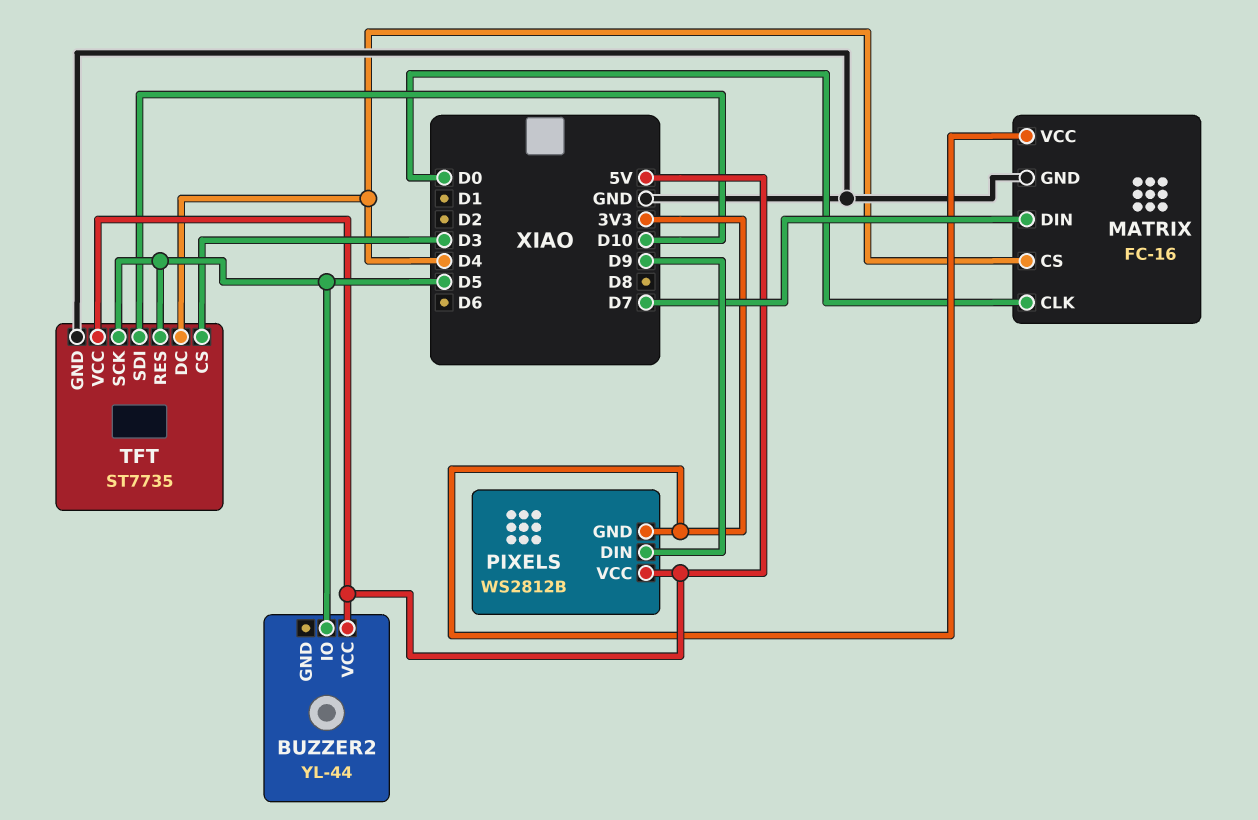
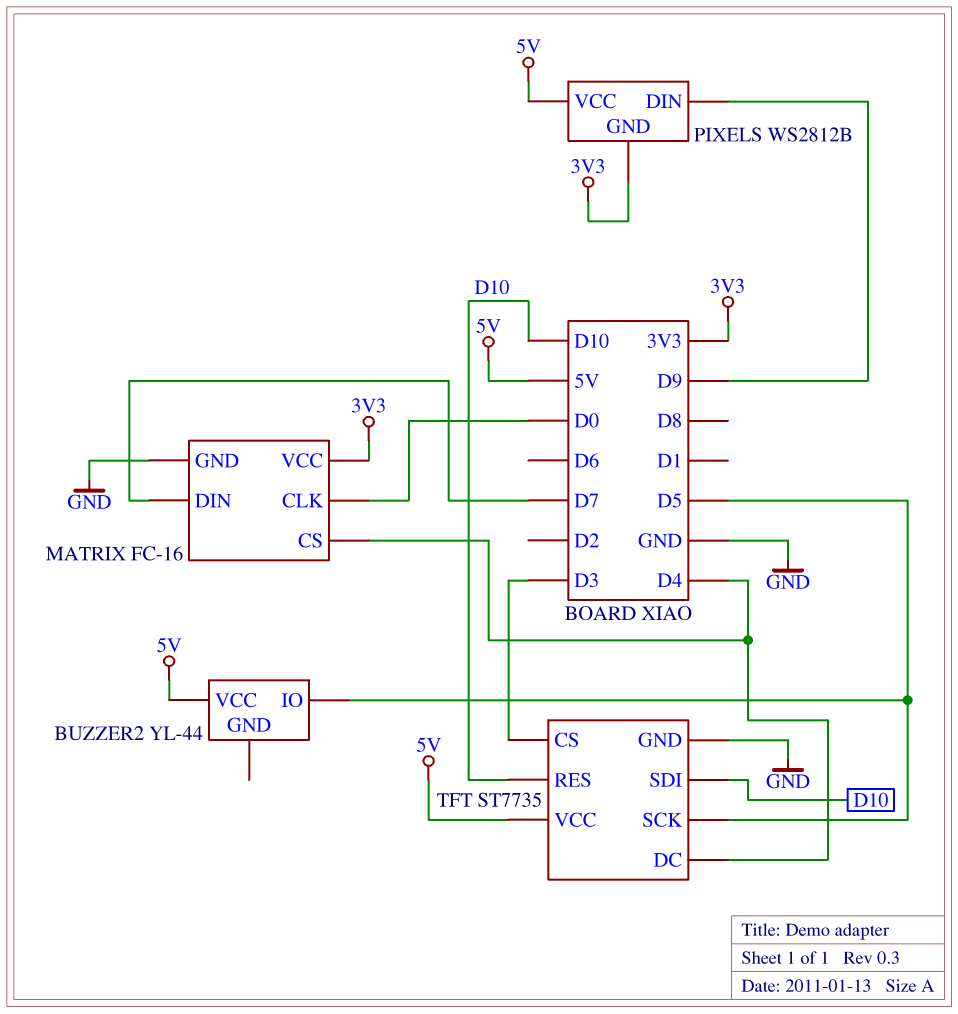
TFT pin RES: D5 -> D10

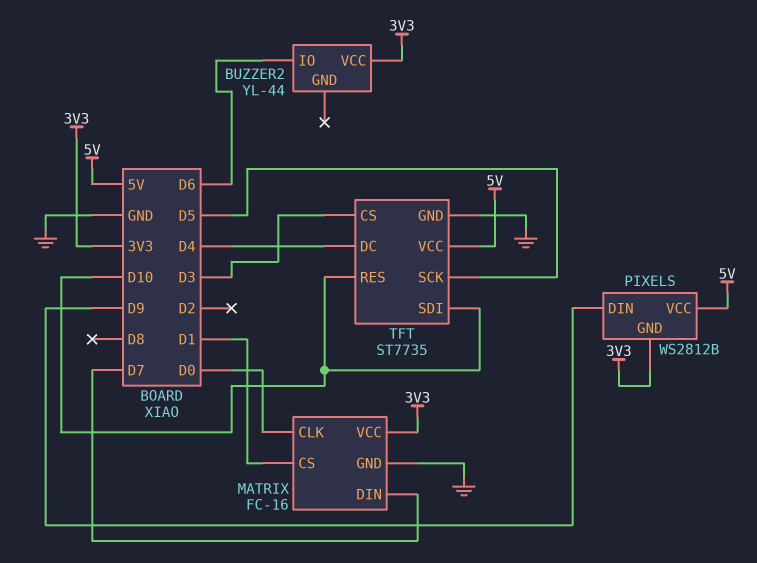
BUZZER2 pin IO: D5 -> D6
BUZZER2 pin VCC: 5V -> 3V3
MATRIX pin CS: D4 -> D1

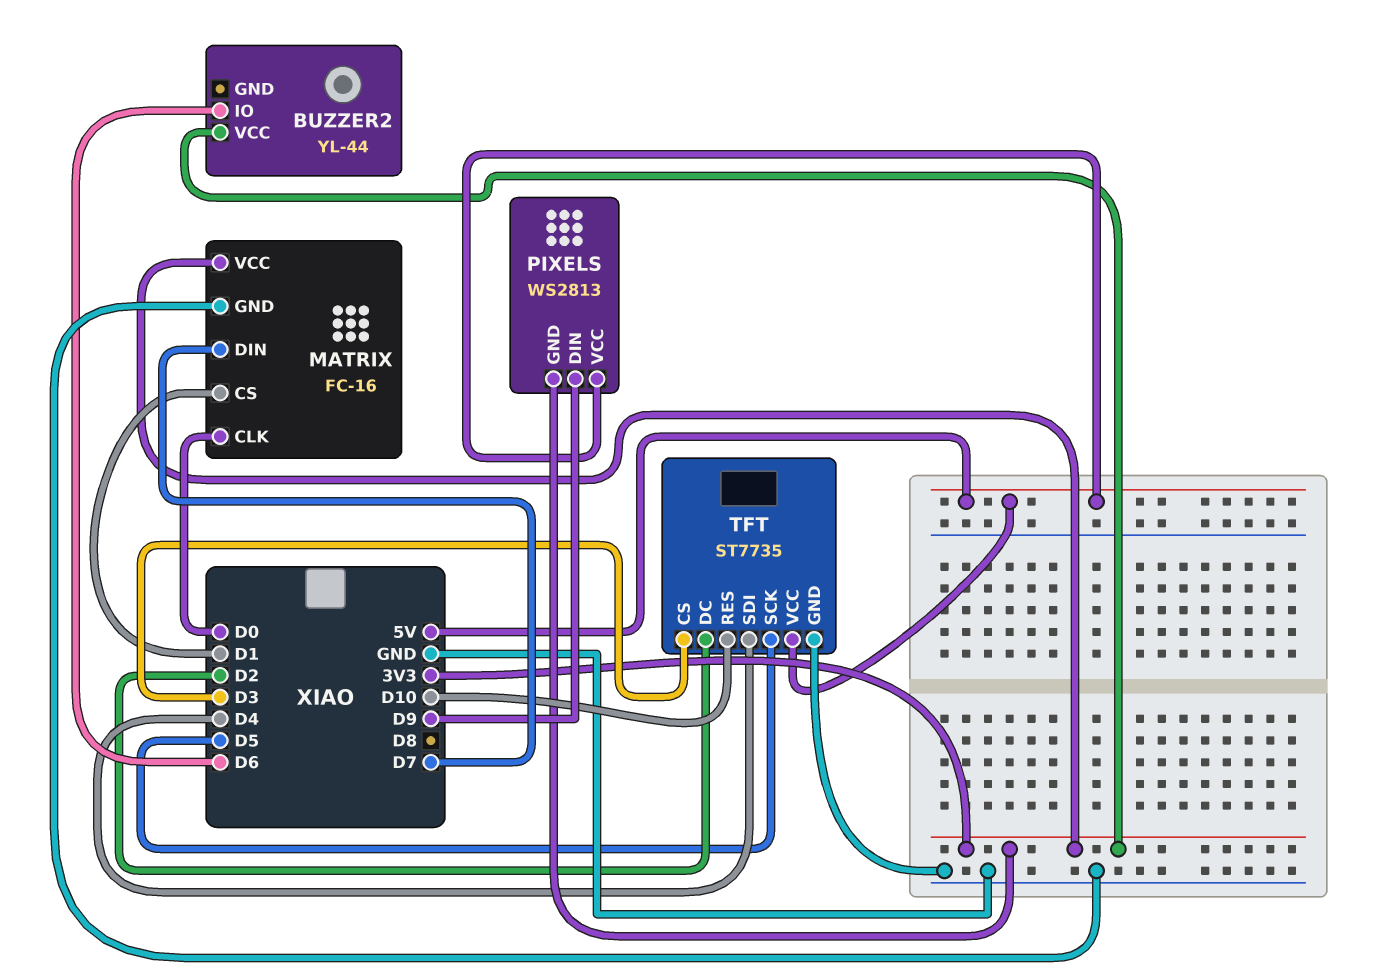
PIXELS: WS2812B -> WS2813
TFT pin DC: D4 -> D2
TFT pin SDI: D10 -> D4

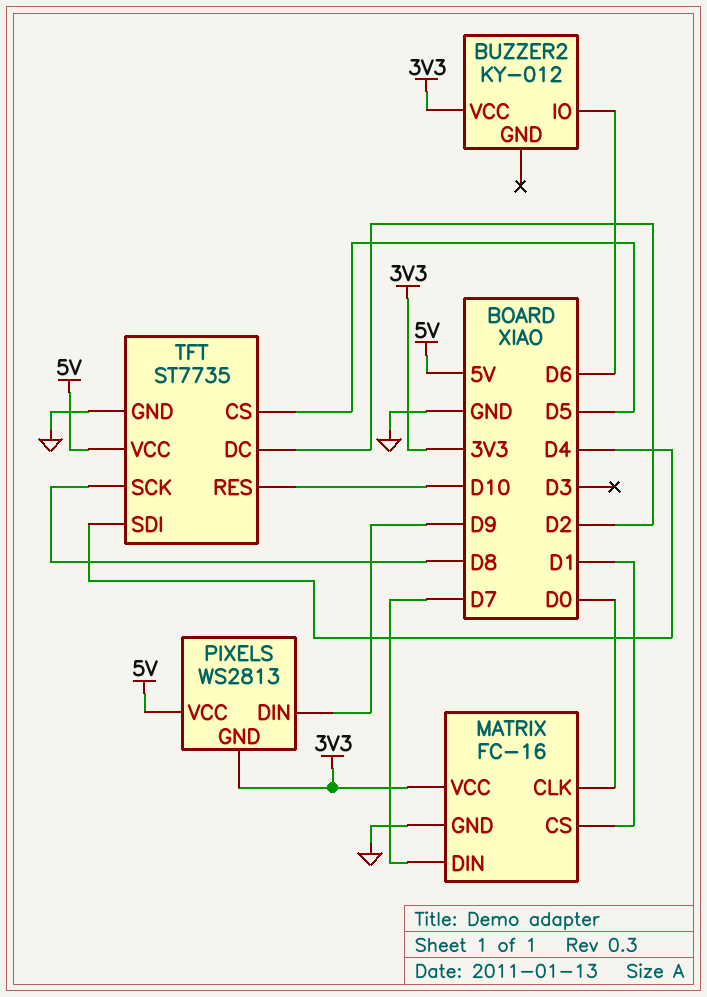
BUZZER2: YL-44 -> KY-012
TFT pin CS: D3 -> D5
TFT pin SCK: D5 -> D8

